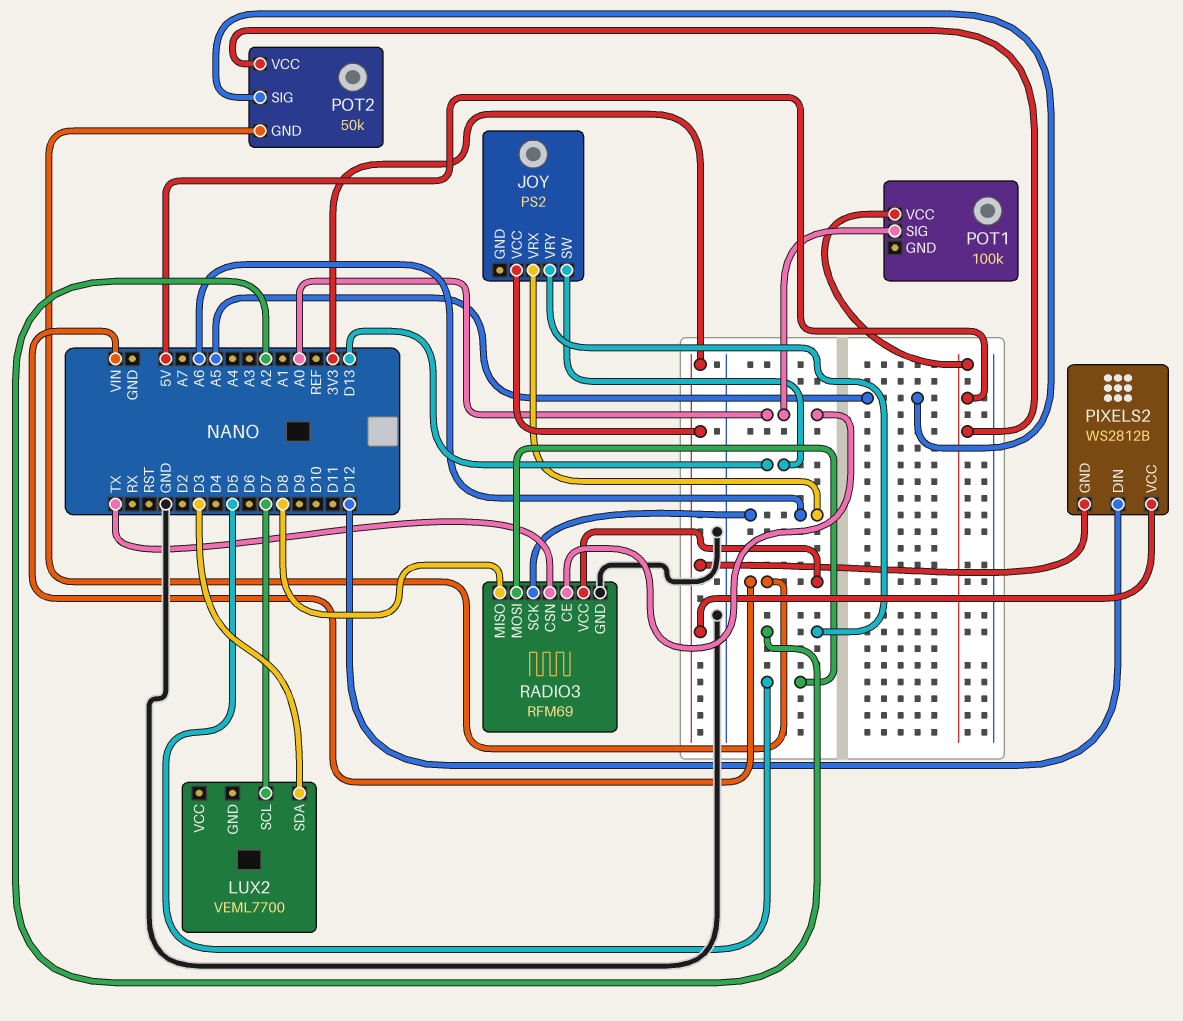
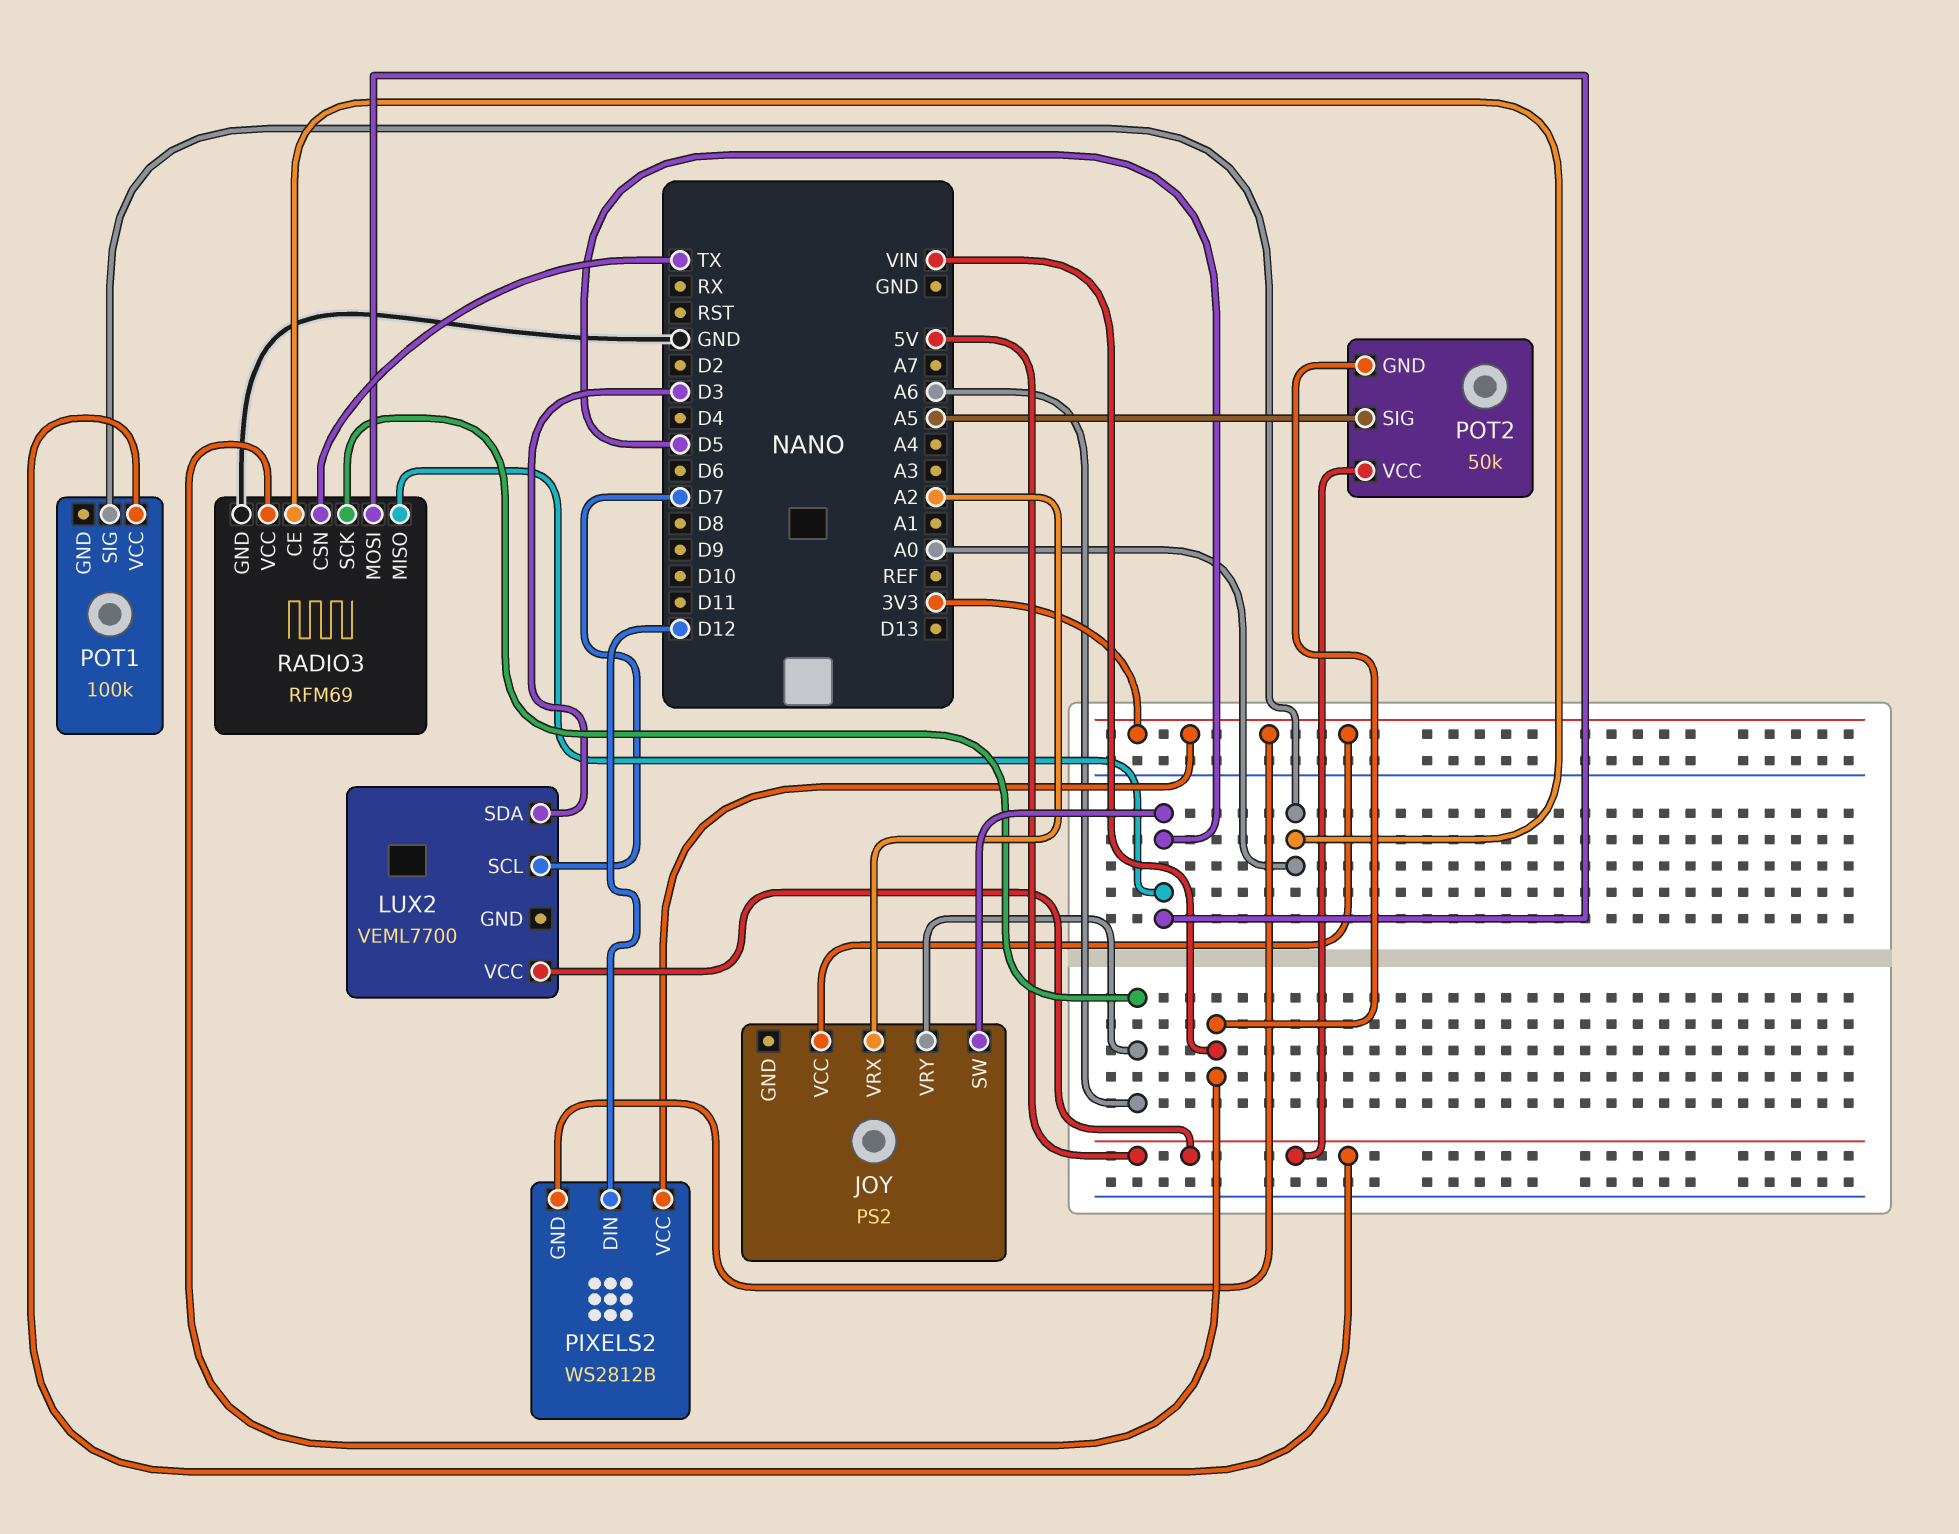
JOY pin SW: D13 -> D5
JOY pin VRX: A6 -> A2
JOY pin VRY: A2 -> A6
LUX2 pin VCC: none -> 5V
RADIO3 pin MISO: D8 -> D5

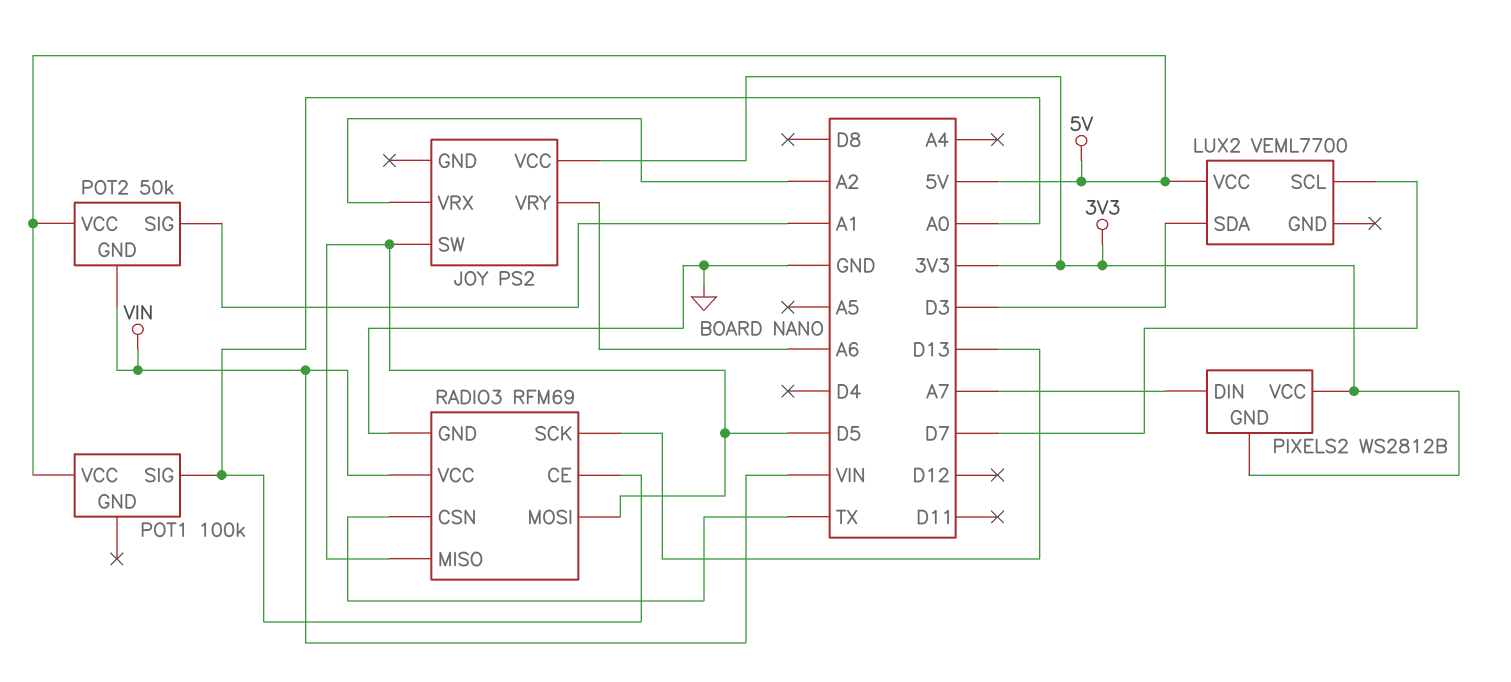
PIXELS2 pin DIN: D12 -> A7
POT2 pin SIG: A5 -> A1
RADIO3 pin SCK: A6 -> D13

